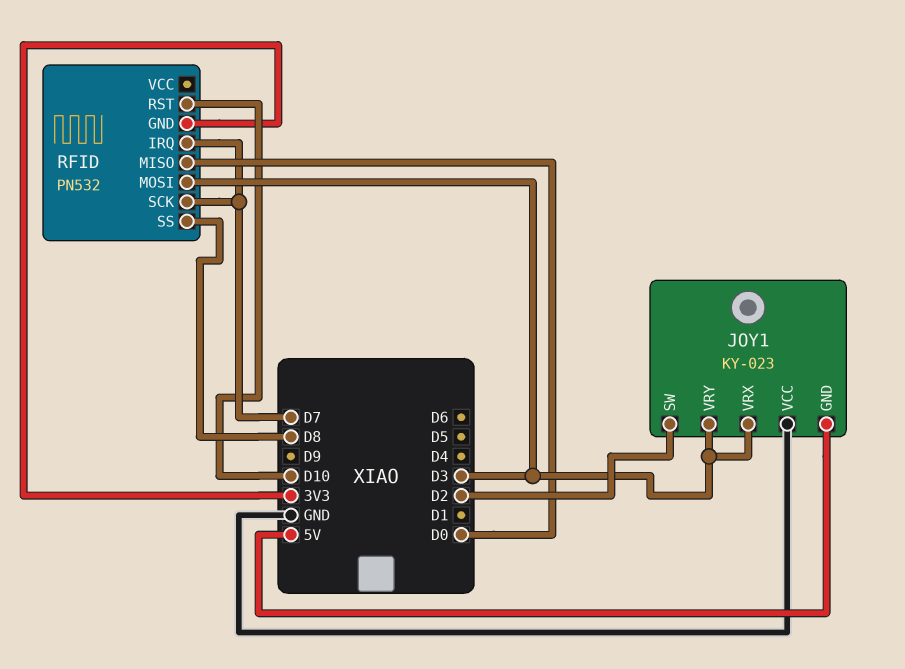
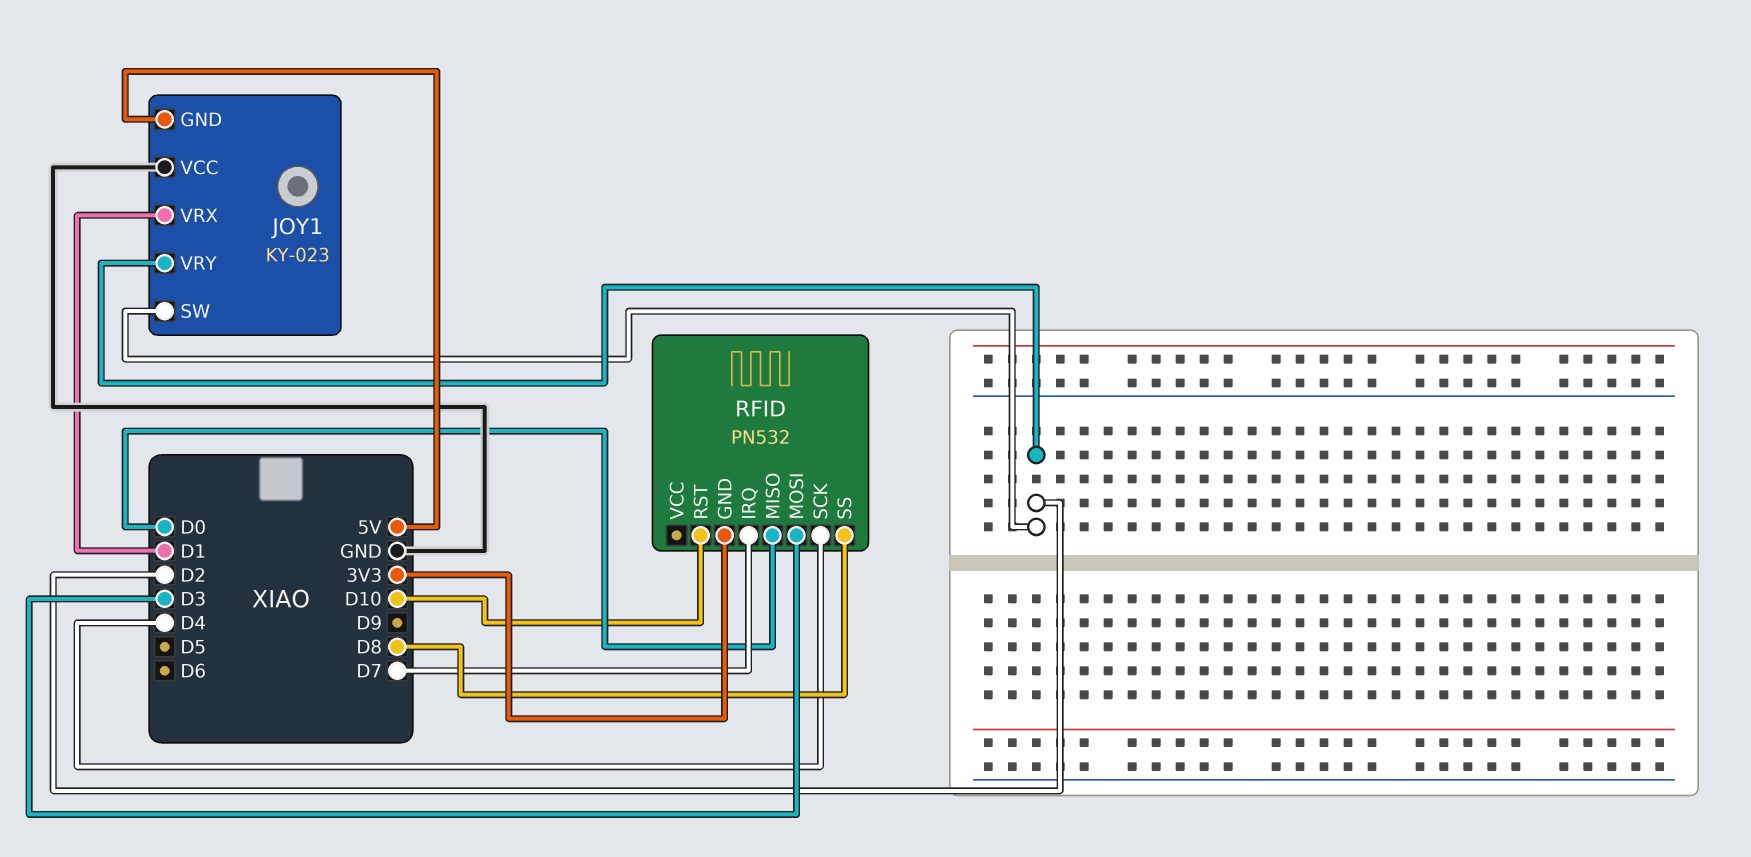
JOY1 pin VRX: D3 -> D1
JOY1 pin VRY: D3 -> D2
RFID pin SCK: D7 -> D4

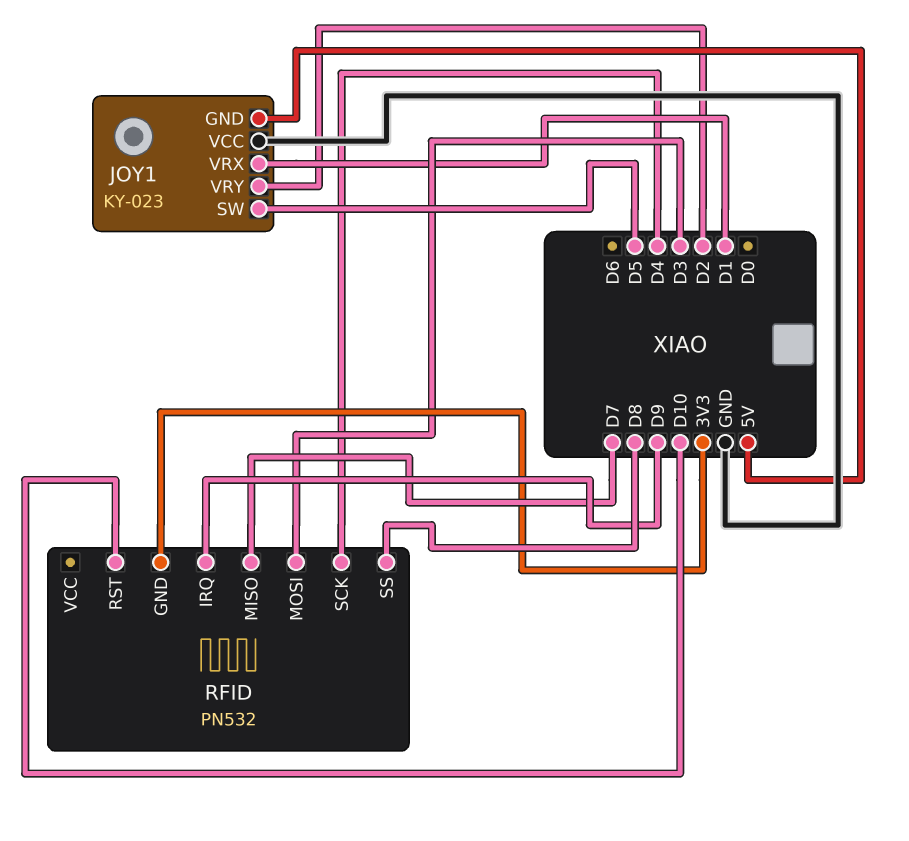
JOY1 pin SW: D2 -> D5
RFID pin IRQ: D7 -> D9
RFID pin MISO: D0 -> D7

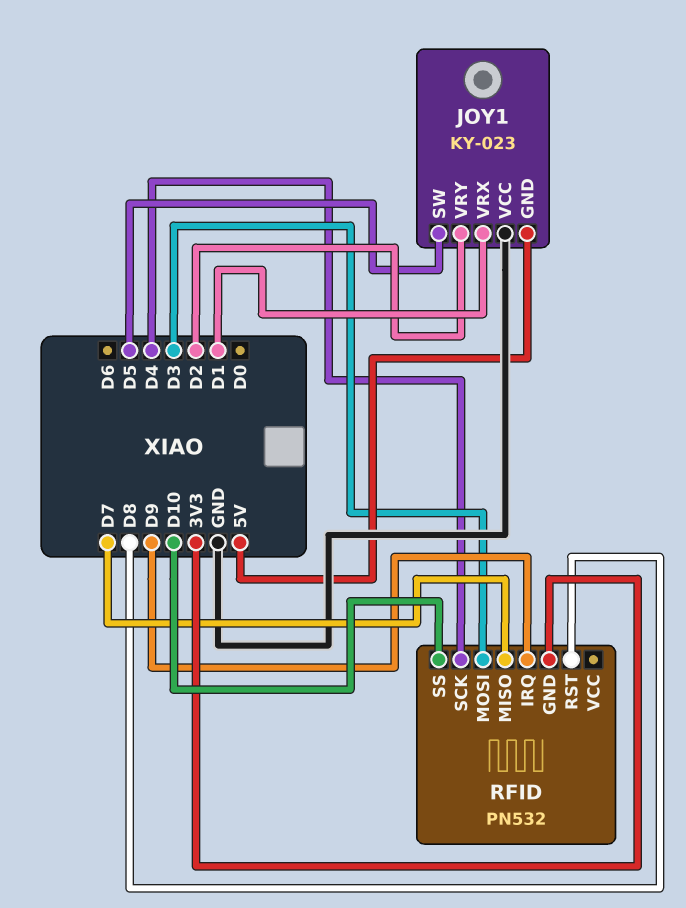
RFID pin RST: D10 -> D8
RFID pin SS: D8 -> D10

